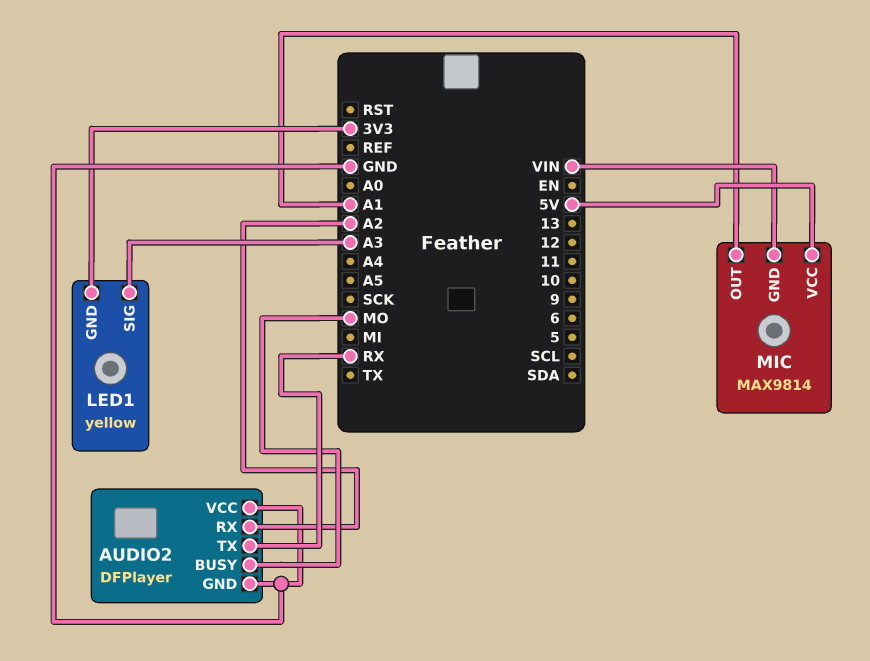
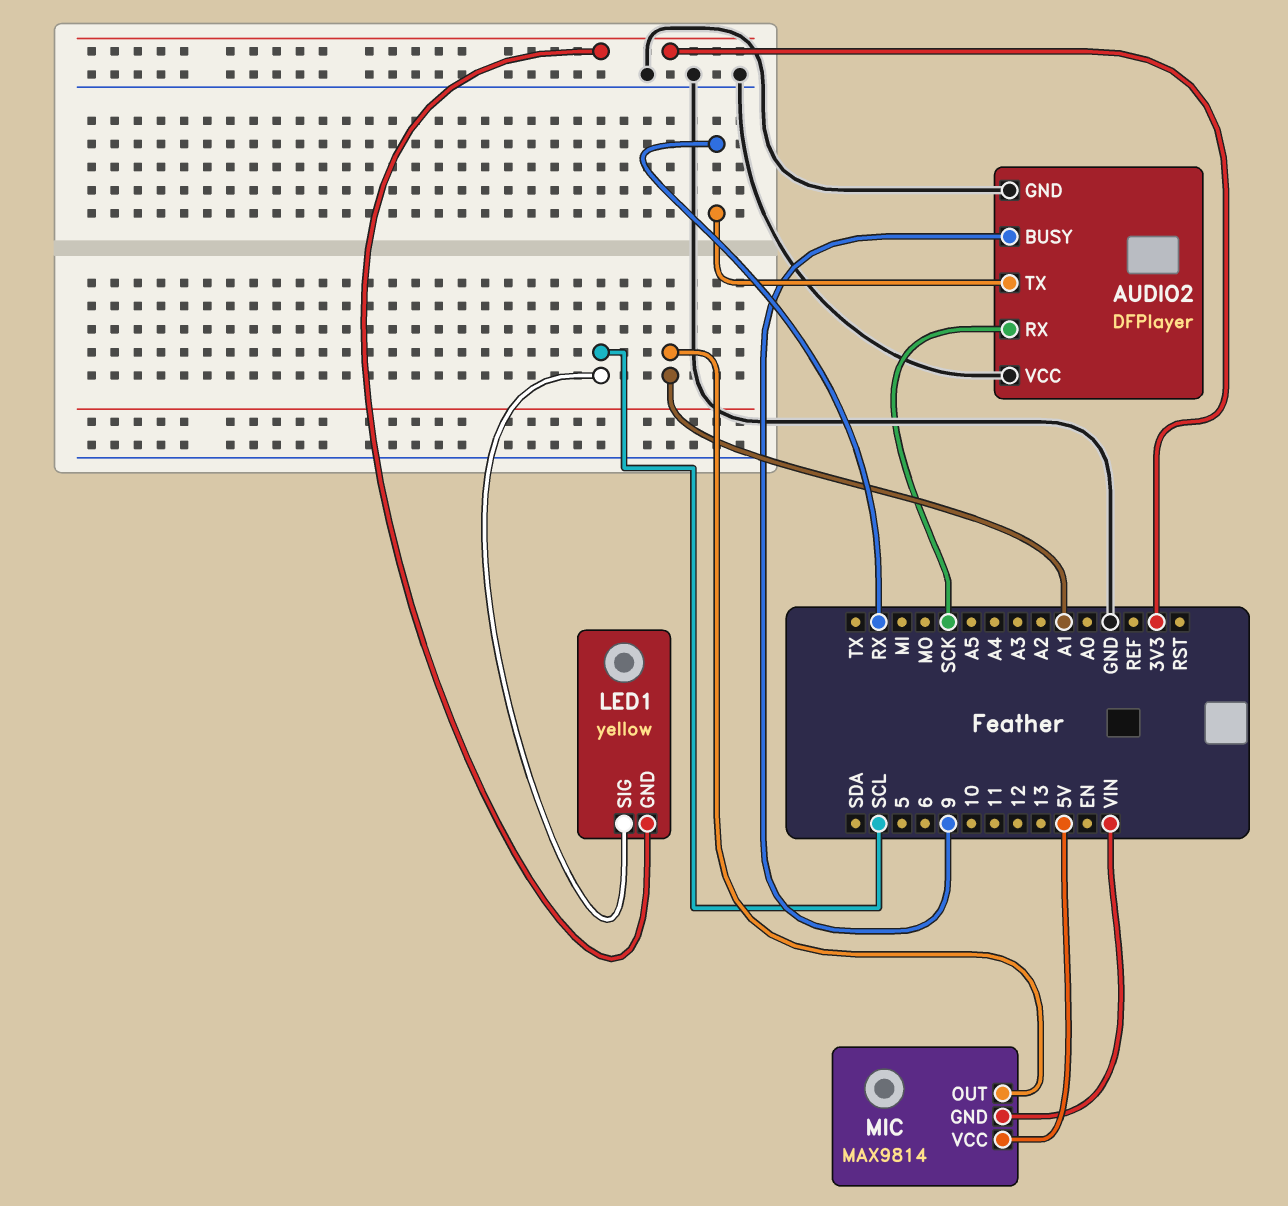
AUDIO2 pin BUSY: MO -> 9
AUDIO2 pin RX: A2 -> SCK
LED1 pin SIG: A3 -> SCL

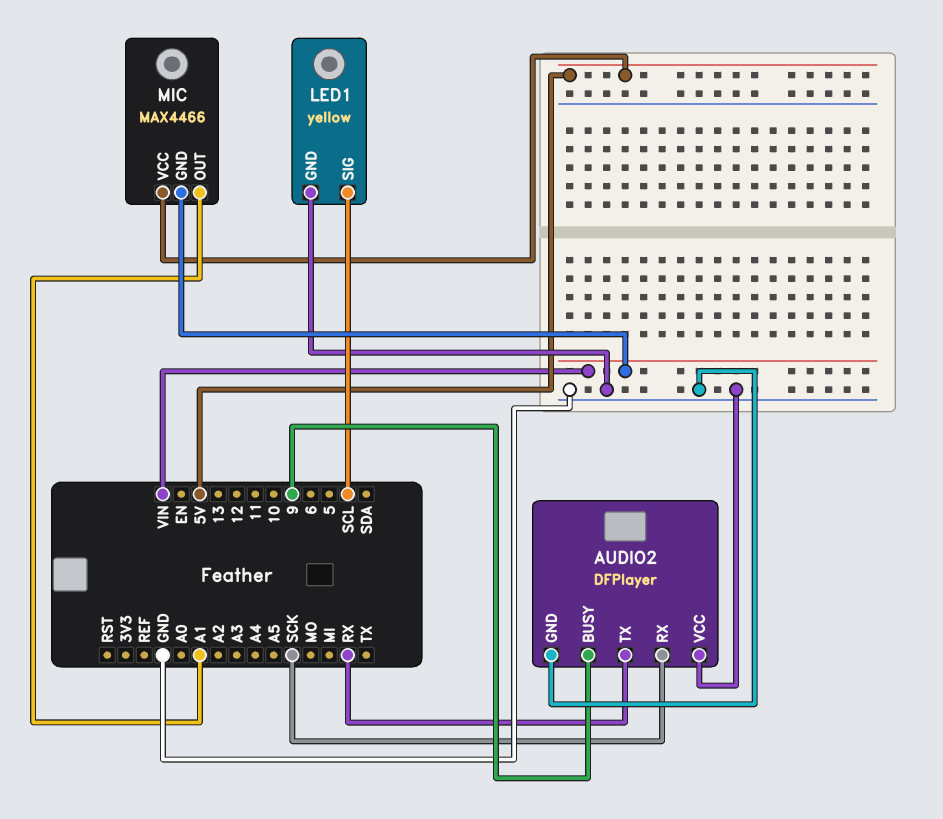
LED1 pin GND: 3V3 -> GND
MIC: MAX9814 -> MAX4466

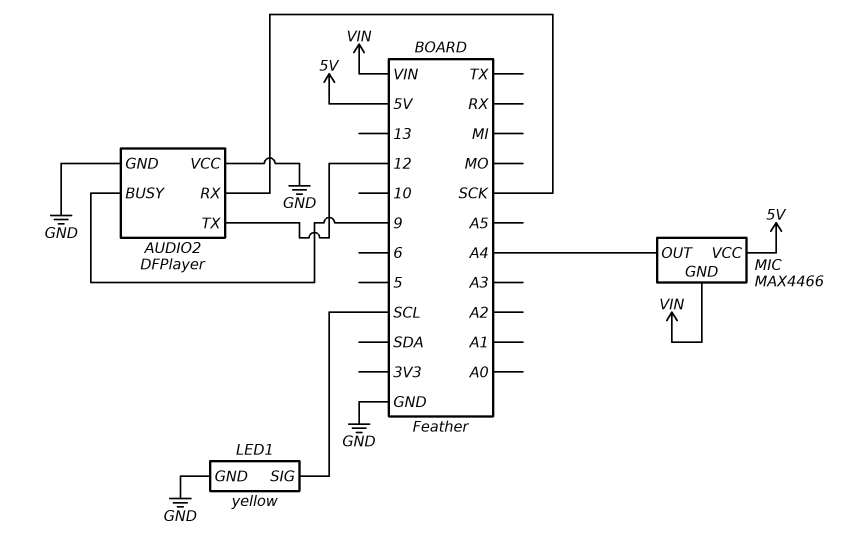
AUDIO2 pin TX: RX -> 12
MIC pin OUT: A1 -> A4

